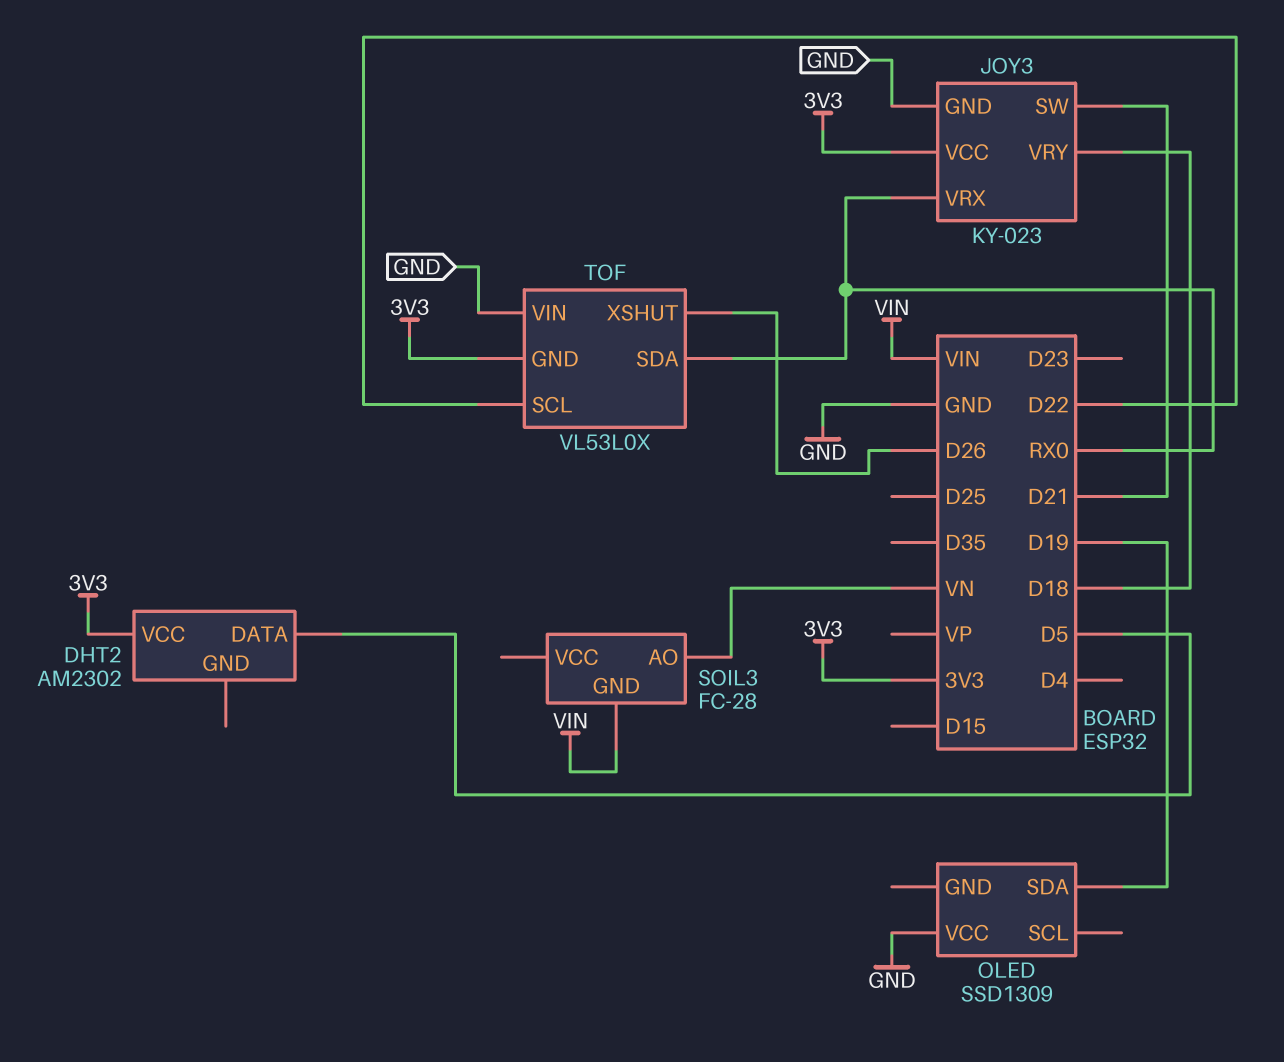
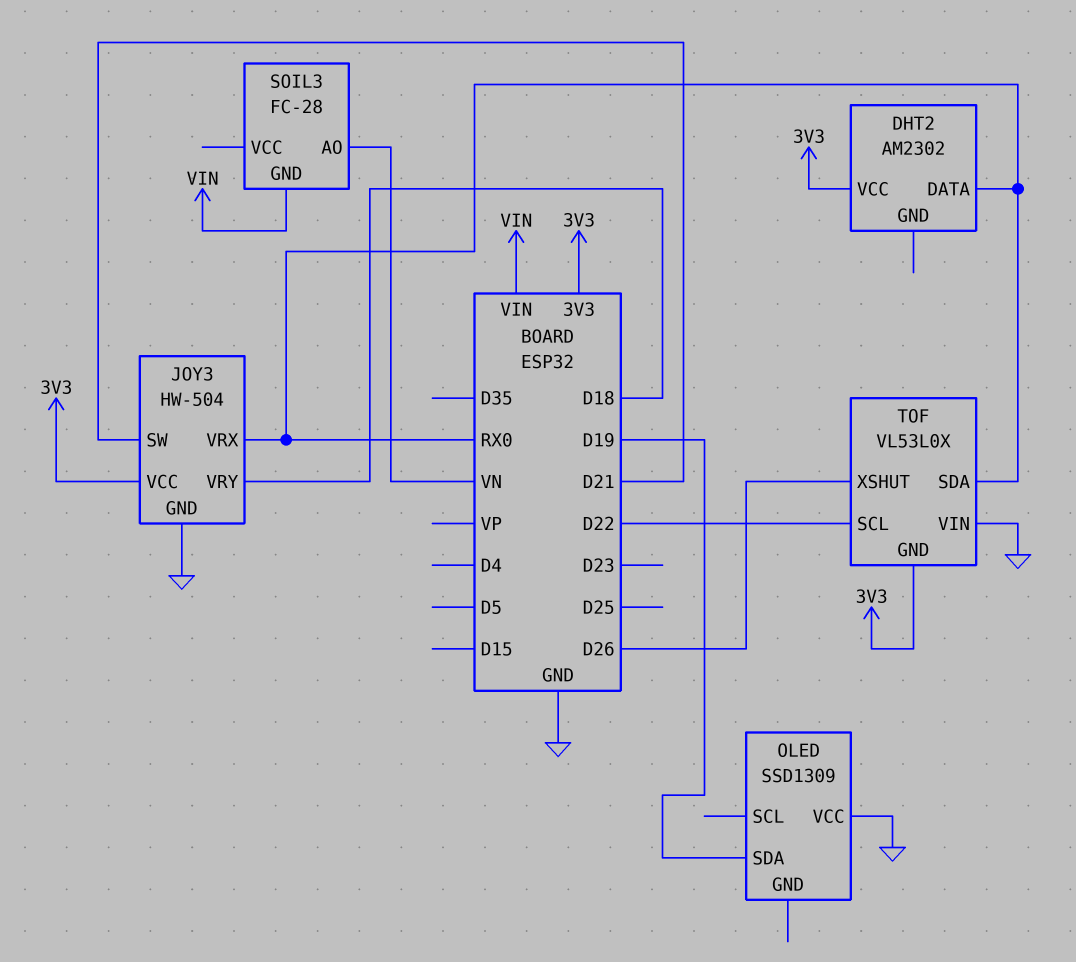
DHT2 pin DATA: D5 -> RX0
JOY3: KY-023 -> HW-504

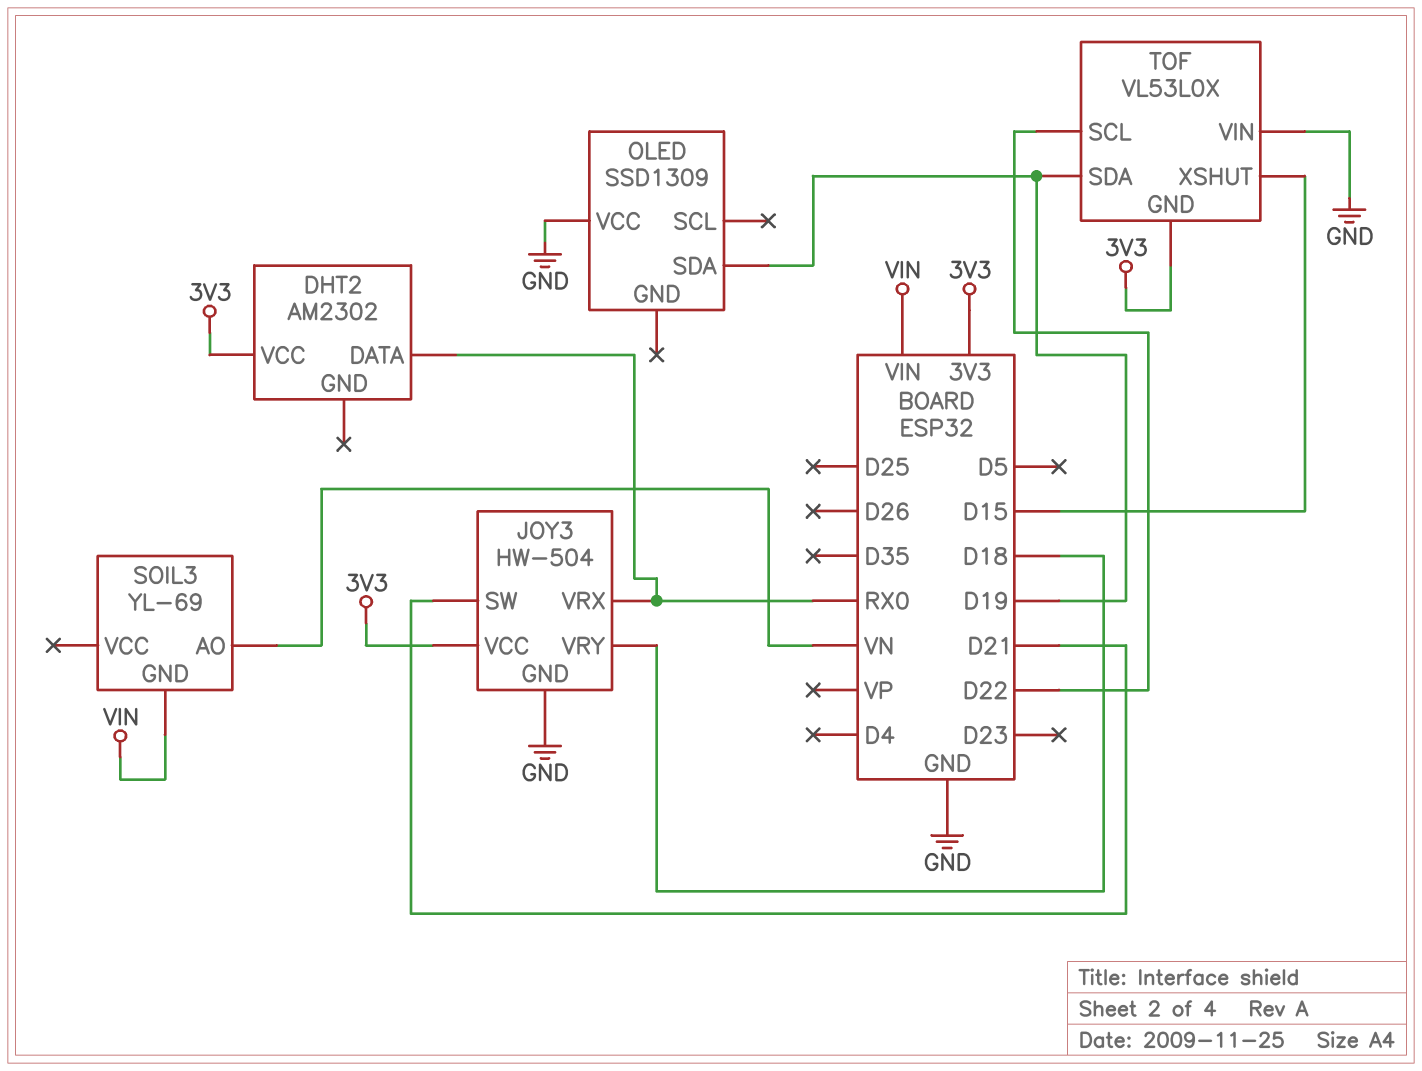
SOIL3: FC-28 -> YL-69
TOF pin SDA: RX0 -> D19
TOF pin XSHUT: D26 -> D15

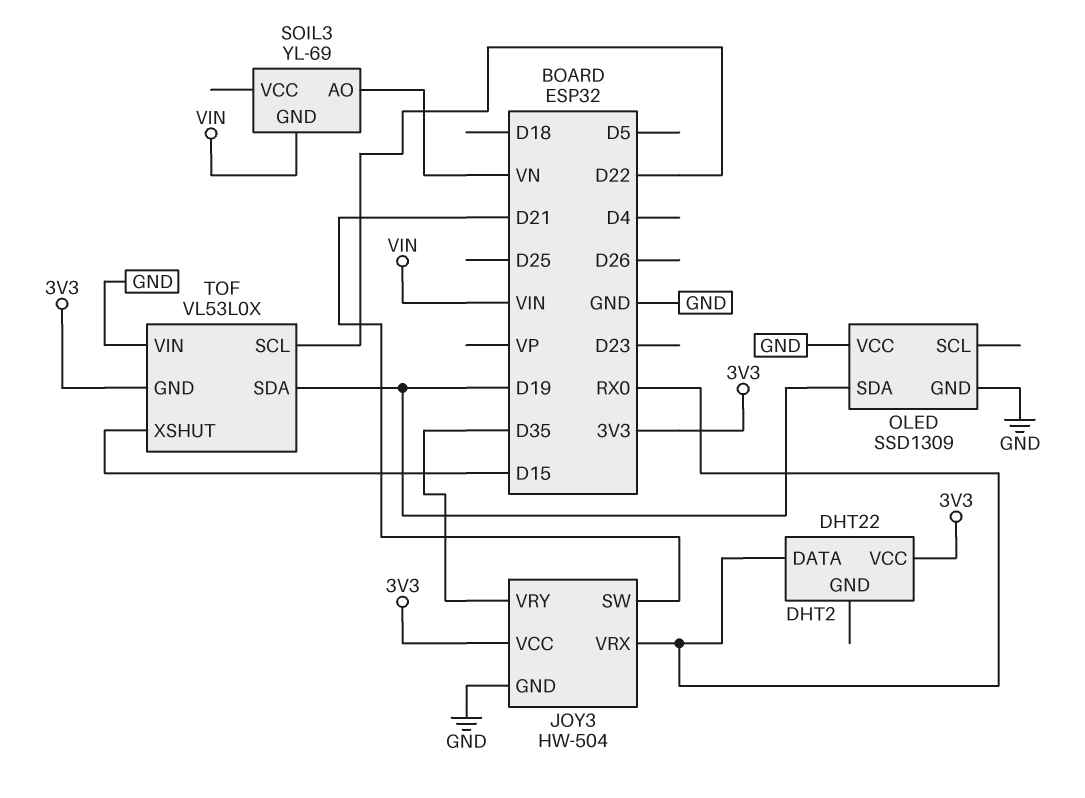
DHT2: AM2302 -> DHT22
JOY3 pin VRY: D18 -> D35
OLED pin GND: none -> GND

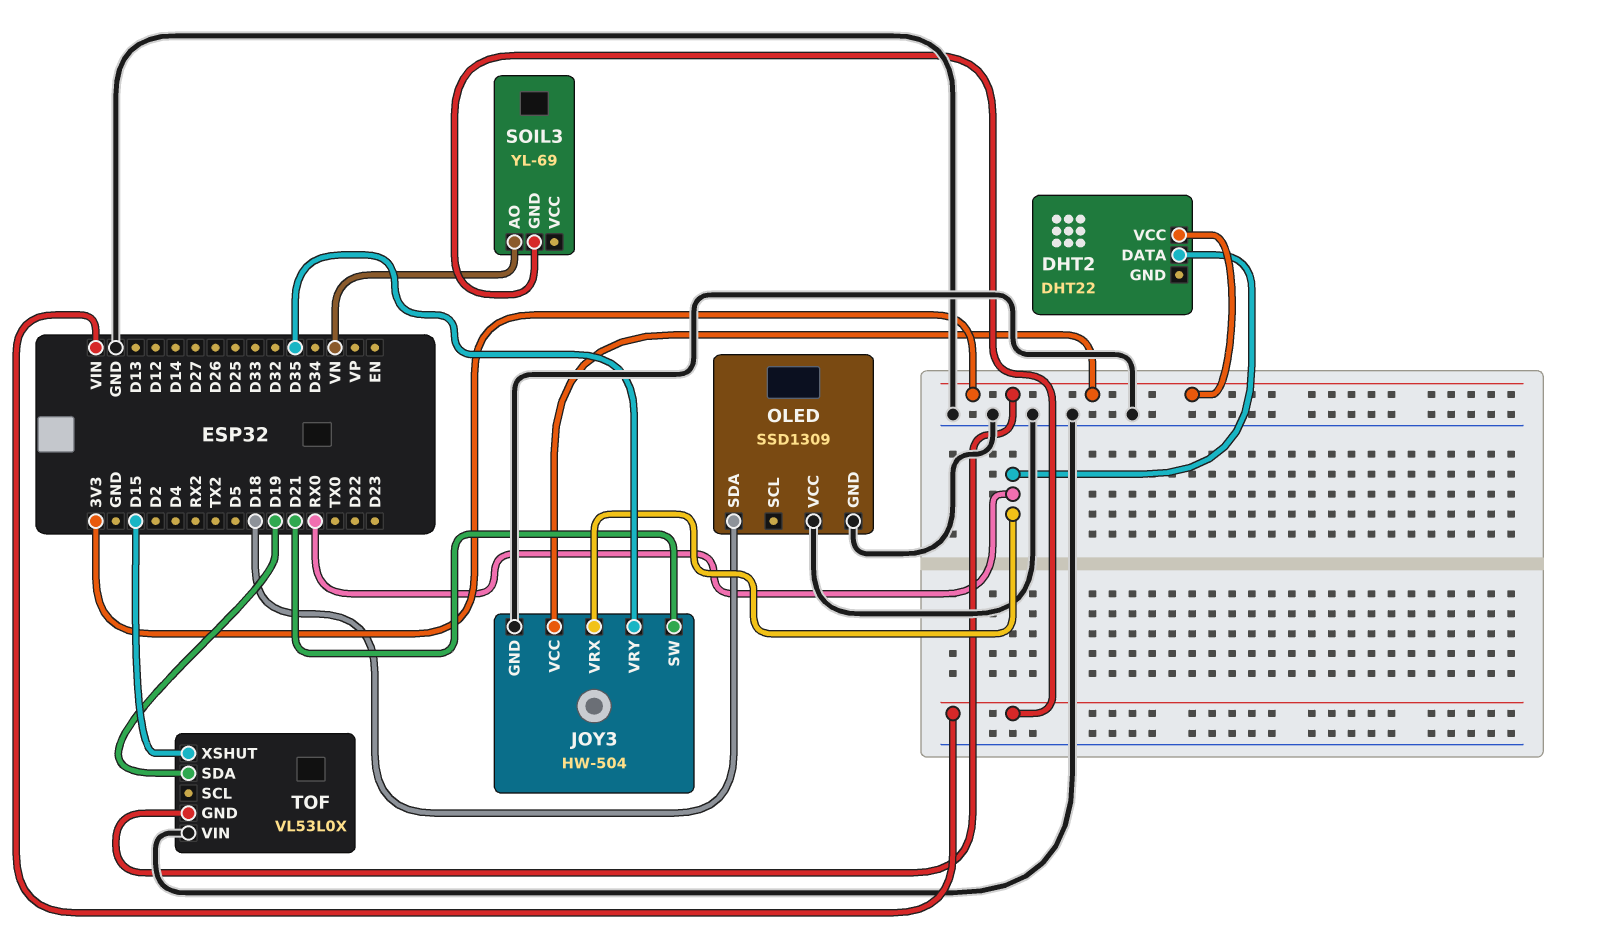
OLED pin SDA: D19 -> D18
TOF pin SCL: D22 -> none

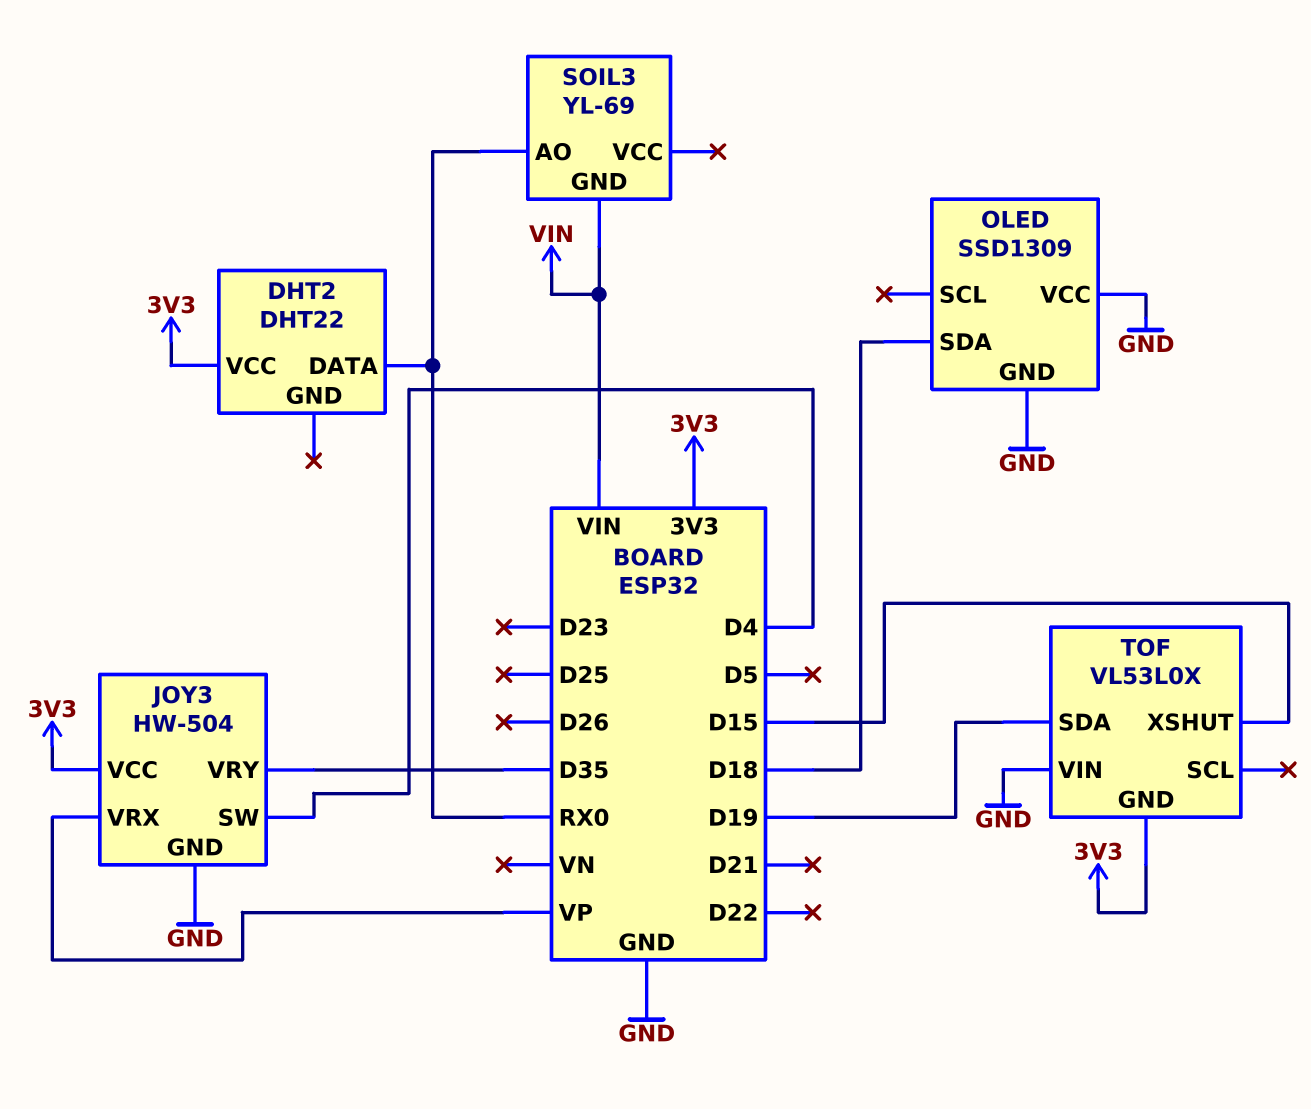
JOY3 pin SW: D21 -> D4
JOY3 pin VRX: RX0 -> VP
SOIL3 pin AO: VN -> RX0

